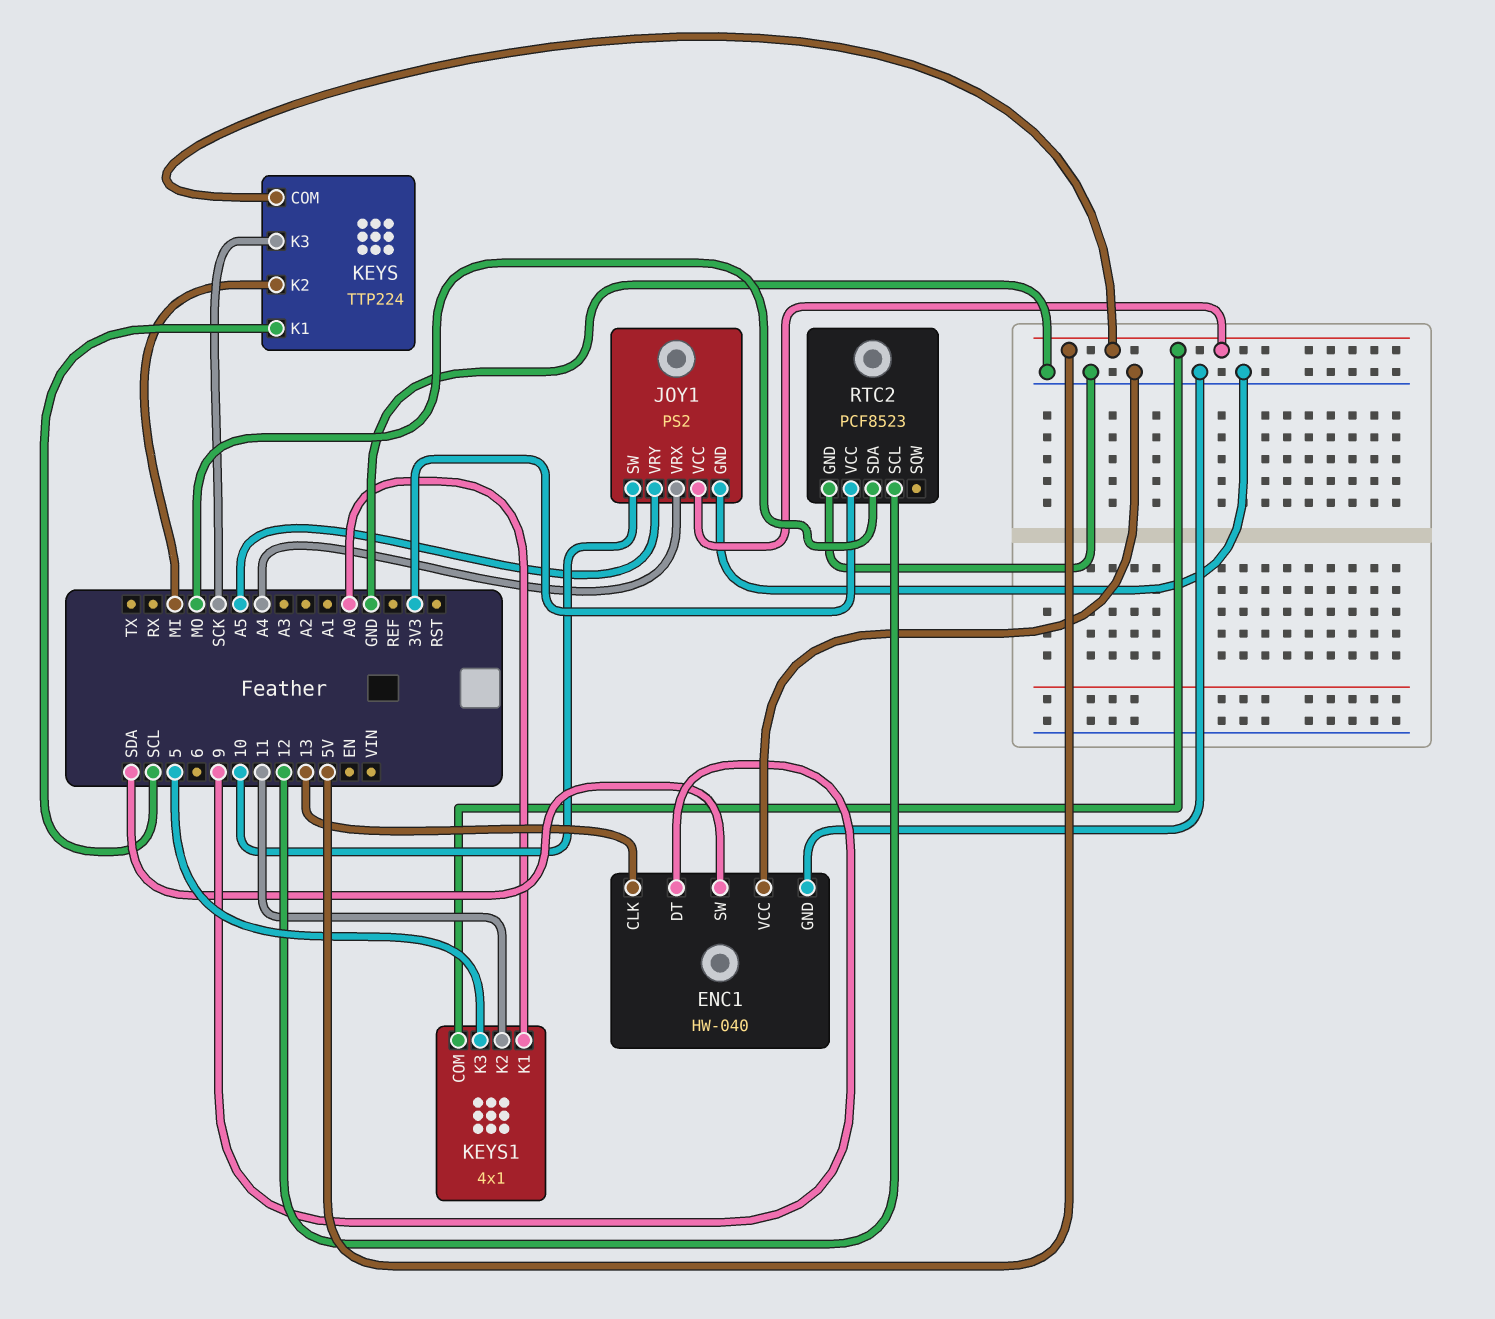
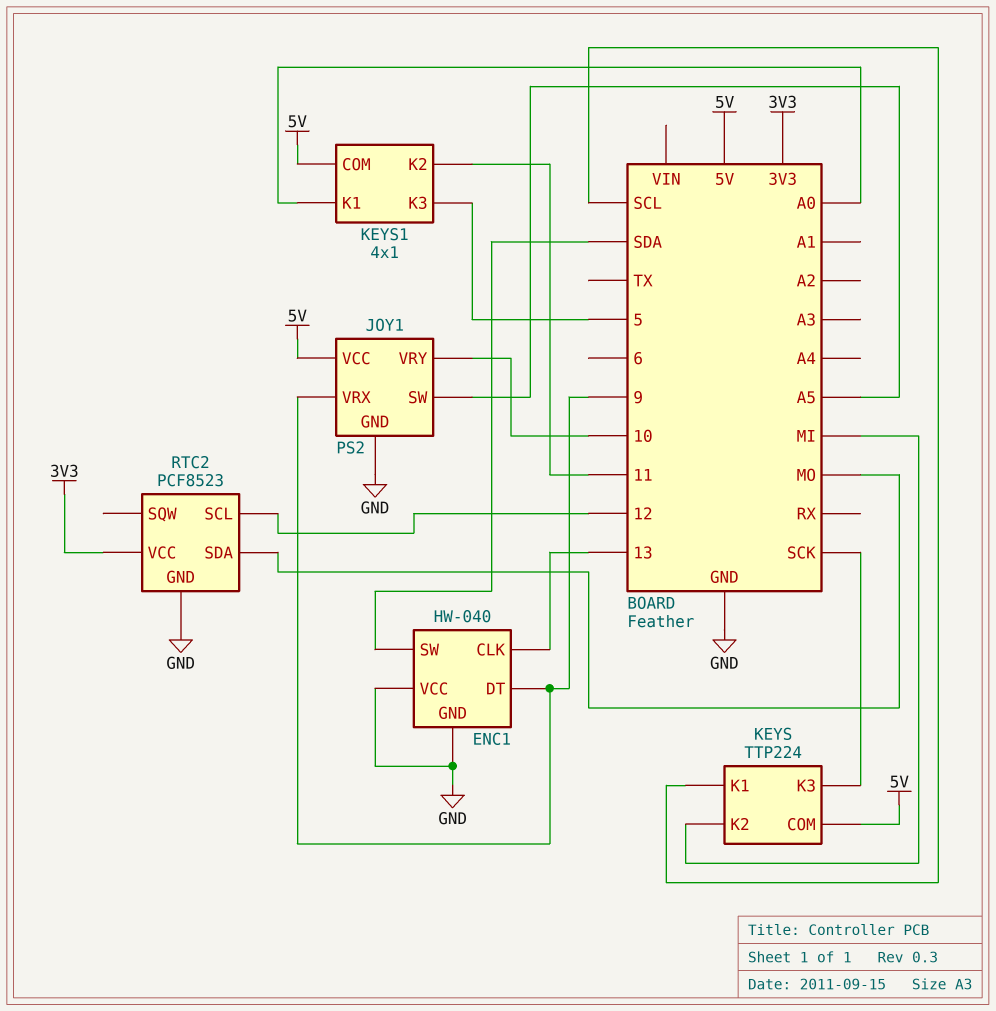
JOY1 pin SW: 10 -> A5
JOY1 pin VRX: A4 -> 9
JOY1 pin VRY: A5 -> 10

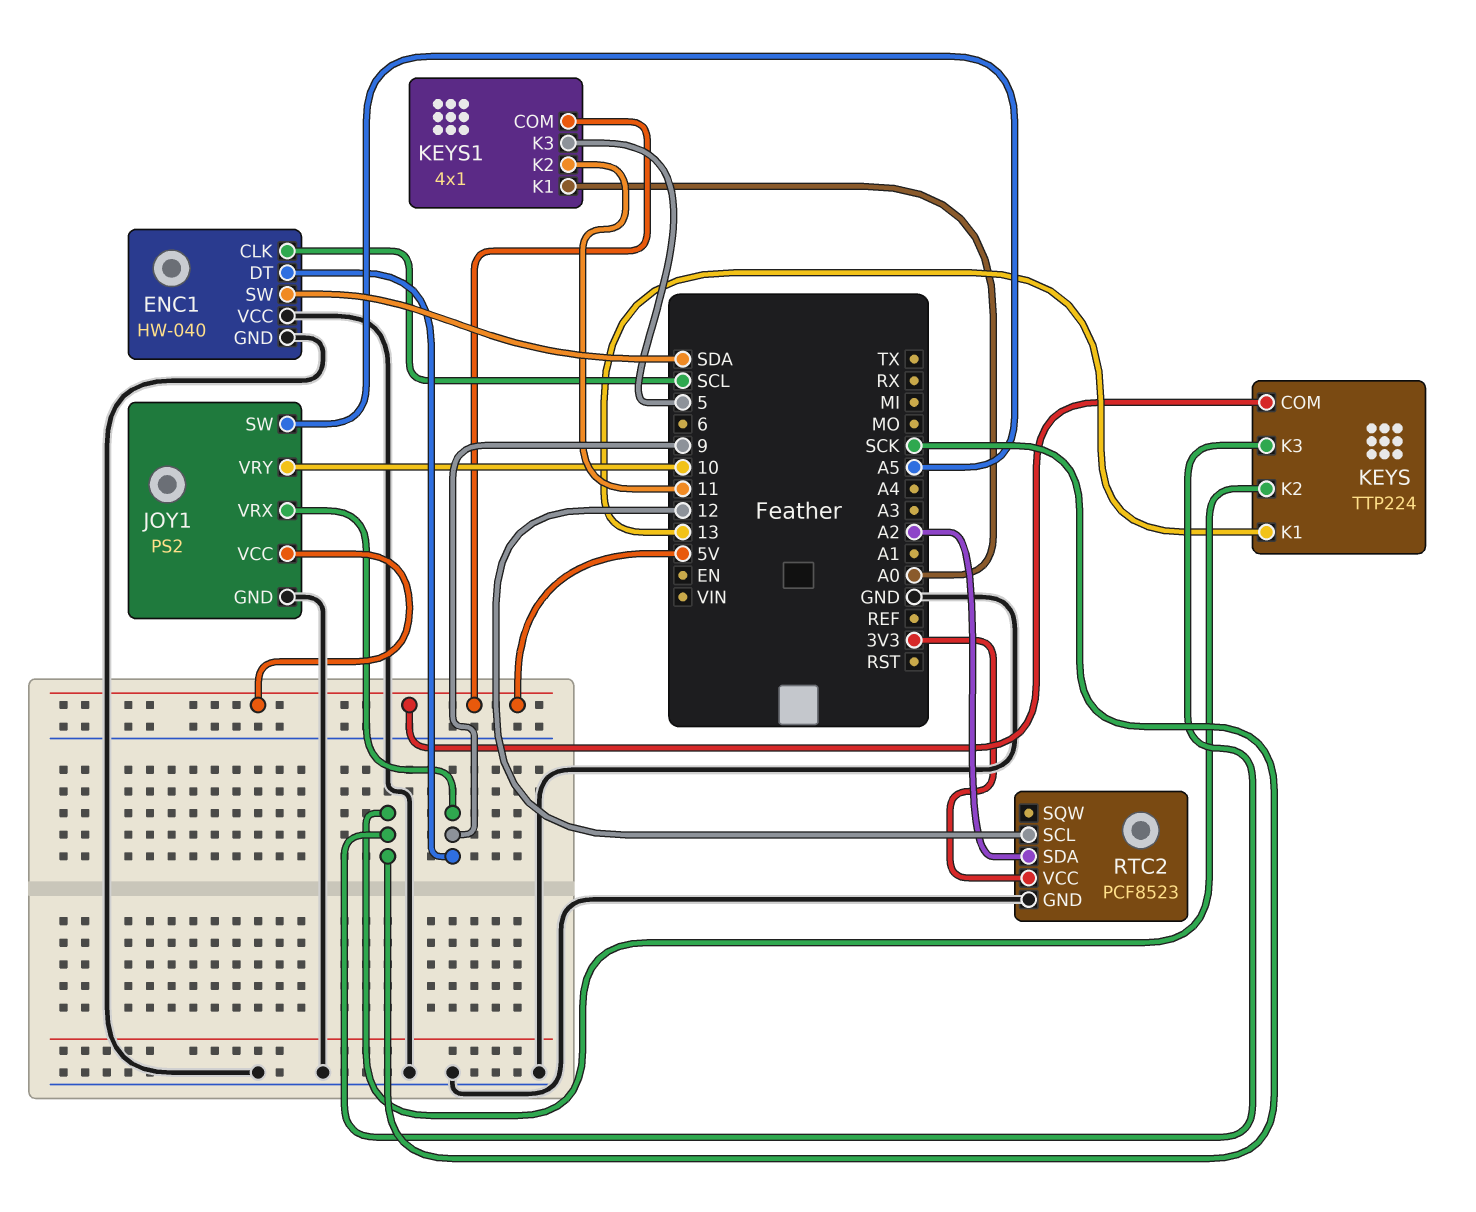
ENC1 pin CLK: 13 -> SCL
KEYS pin K1: SCL -> 13
KEYS pin K2: MI -> SCK
RTC2 pin SDA: MO -> A2

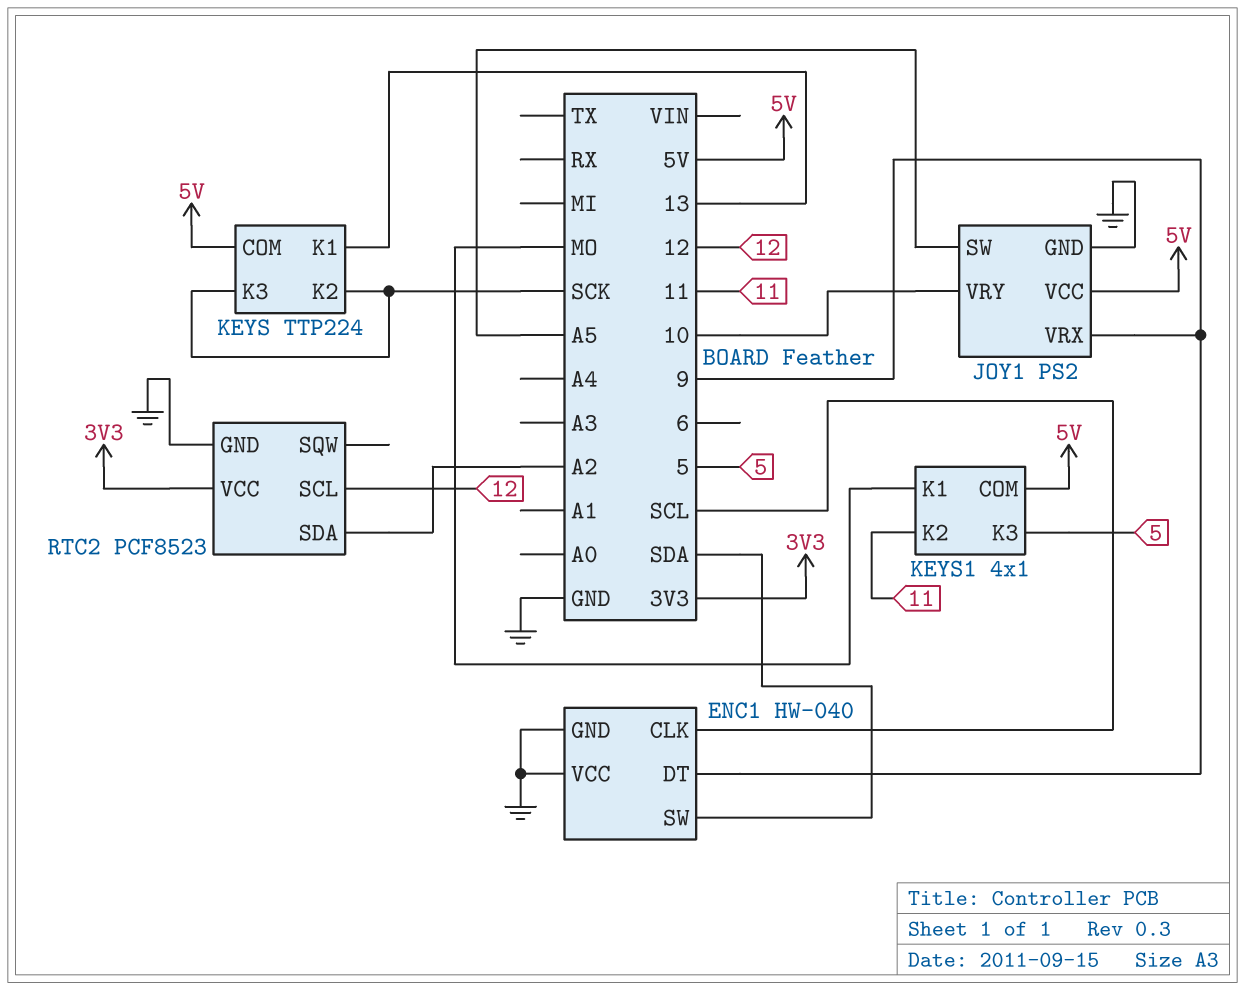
KEYS1 pin K1: A0 -> MO

